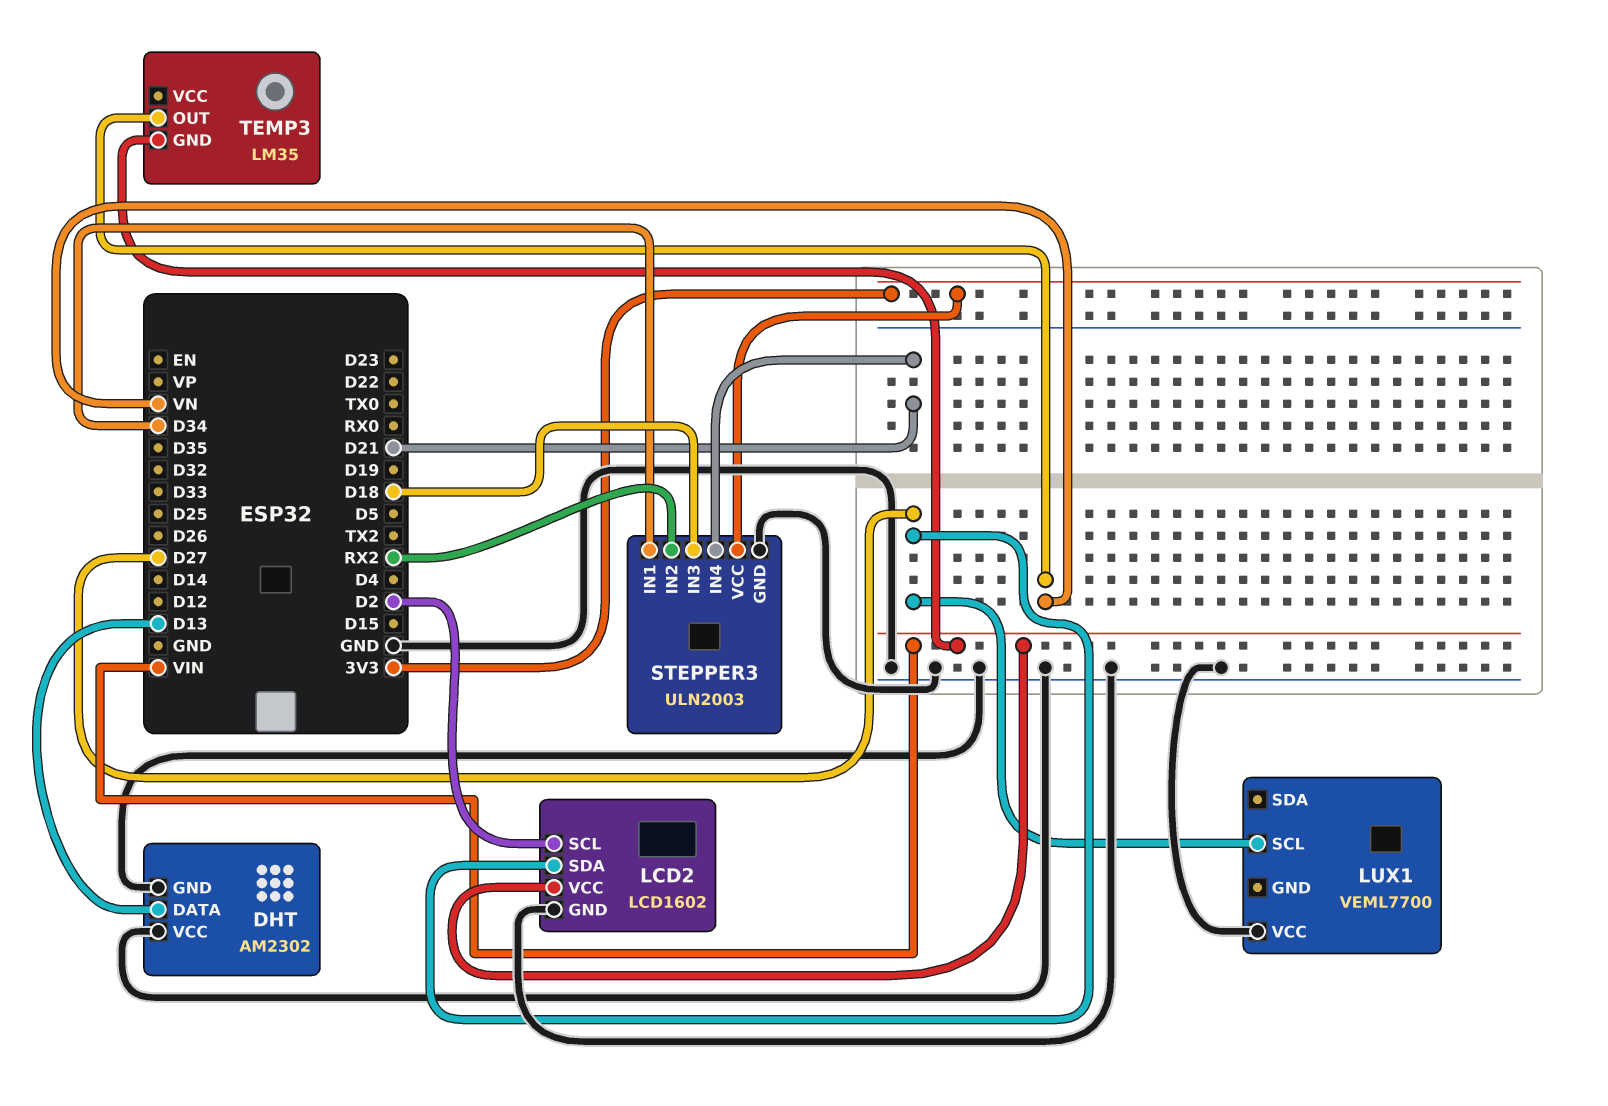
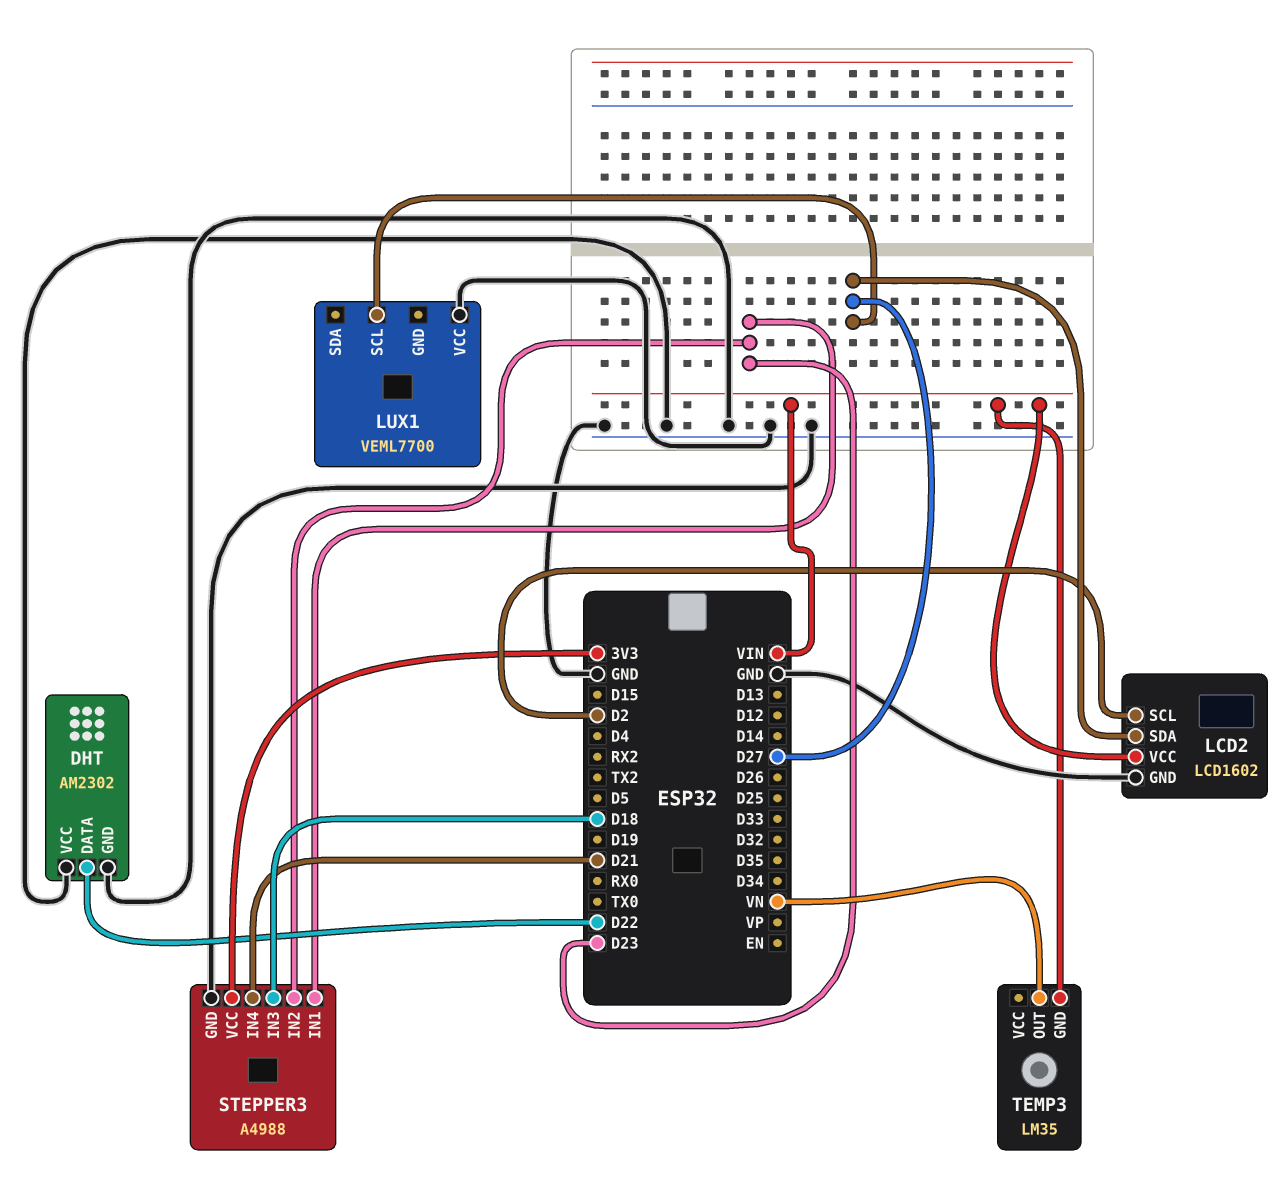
DHT pin DATA: D13 -> D22
STEPPER3: ULN2003 -> A4988
STEPPER3 pin IN1: D34 -> D23
STEPPER3 pin IN2: RX2 -> D23

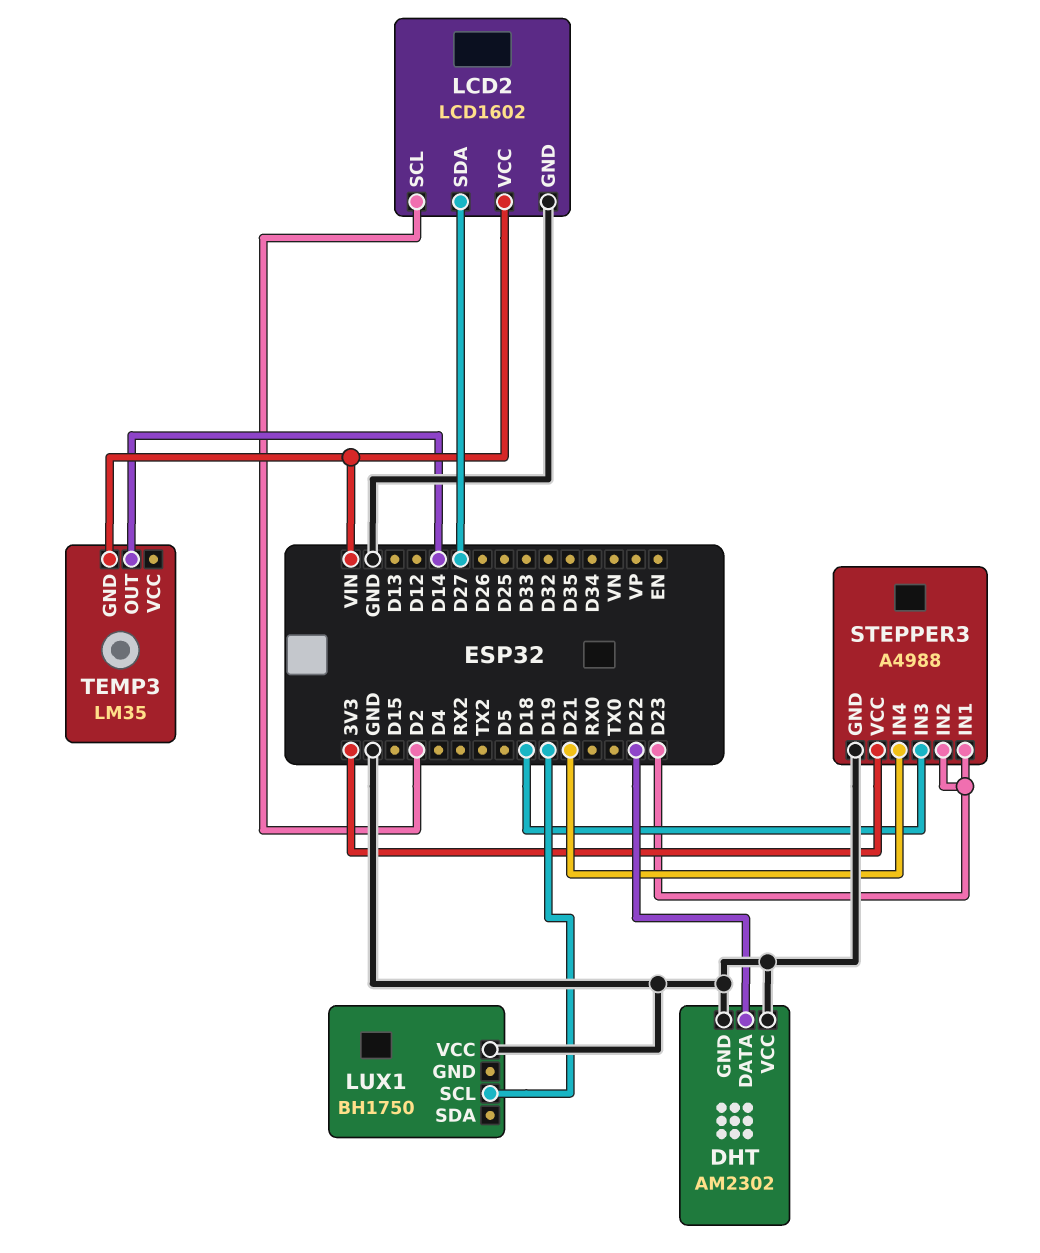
LUX1: VEML7700 -> BH1750
LUX1 pin SCL: D27 -> D19
TEMP3 pin OUT: VN -> D14

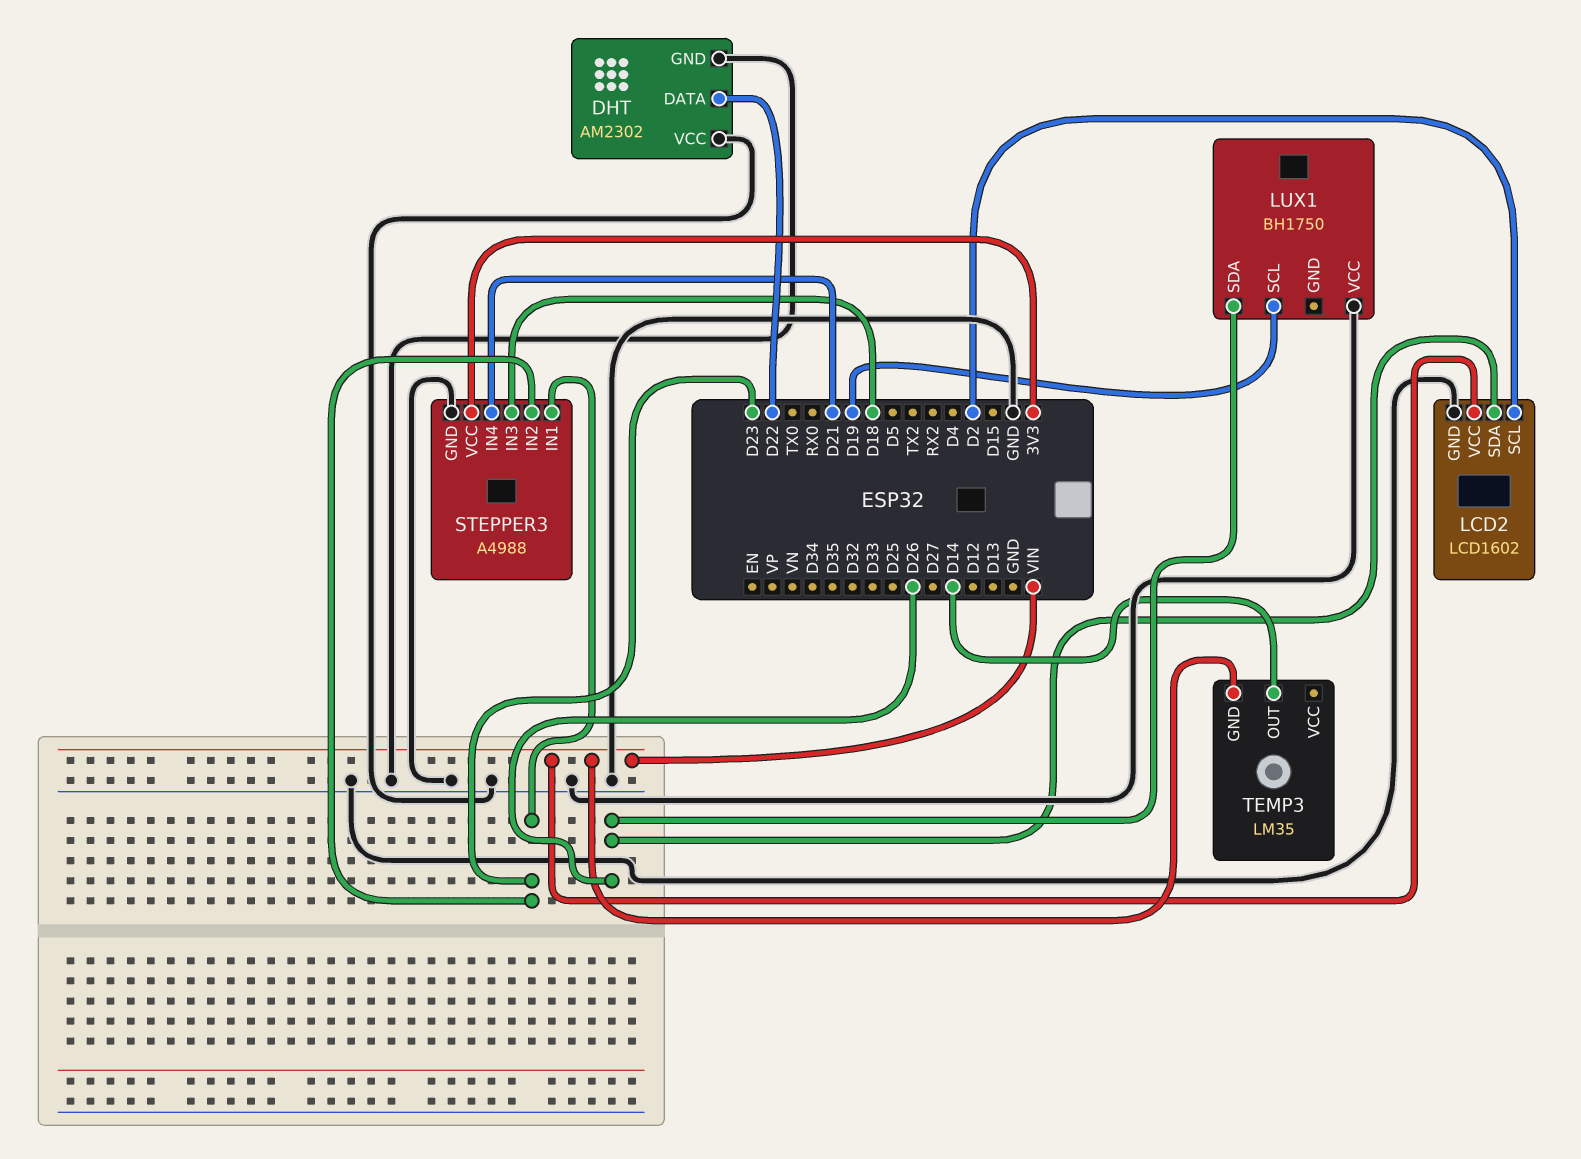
LCD2 pin SDA: D27 -> D26
LUX1 pin SDA: none -> D26

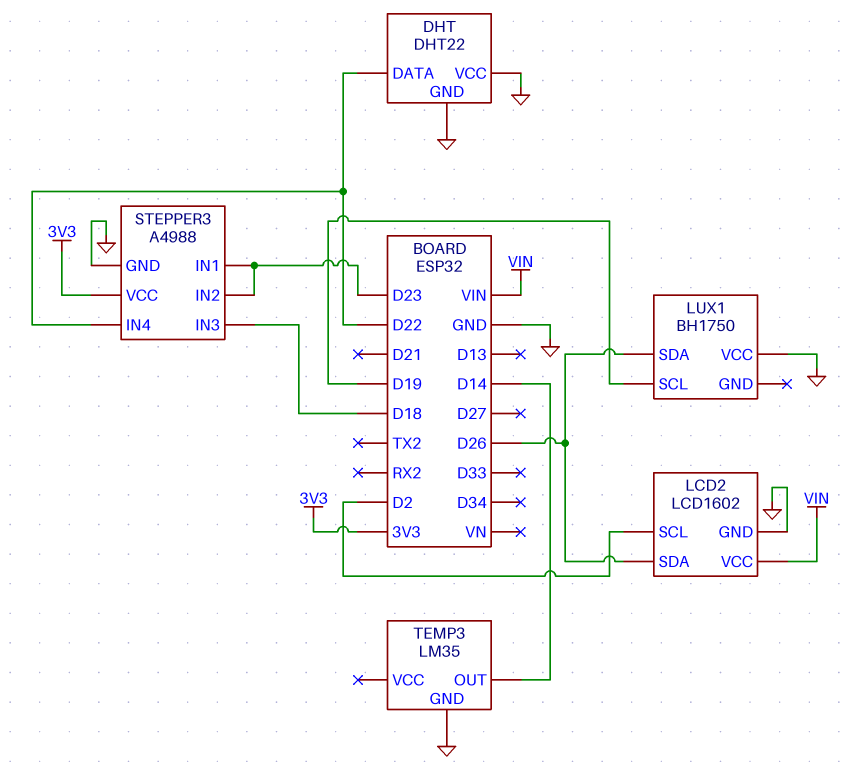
DHT: AM2302 -> DHT22
STEPPER3 pin IN4: D21 -> D22
TEMP3 pin GND: VIN -> GND

